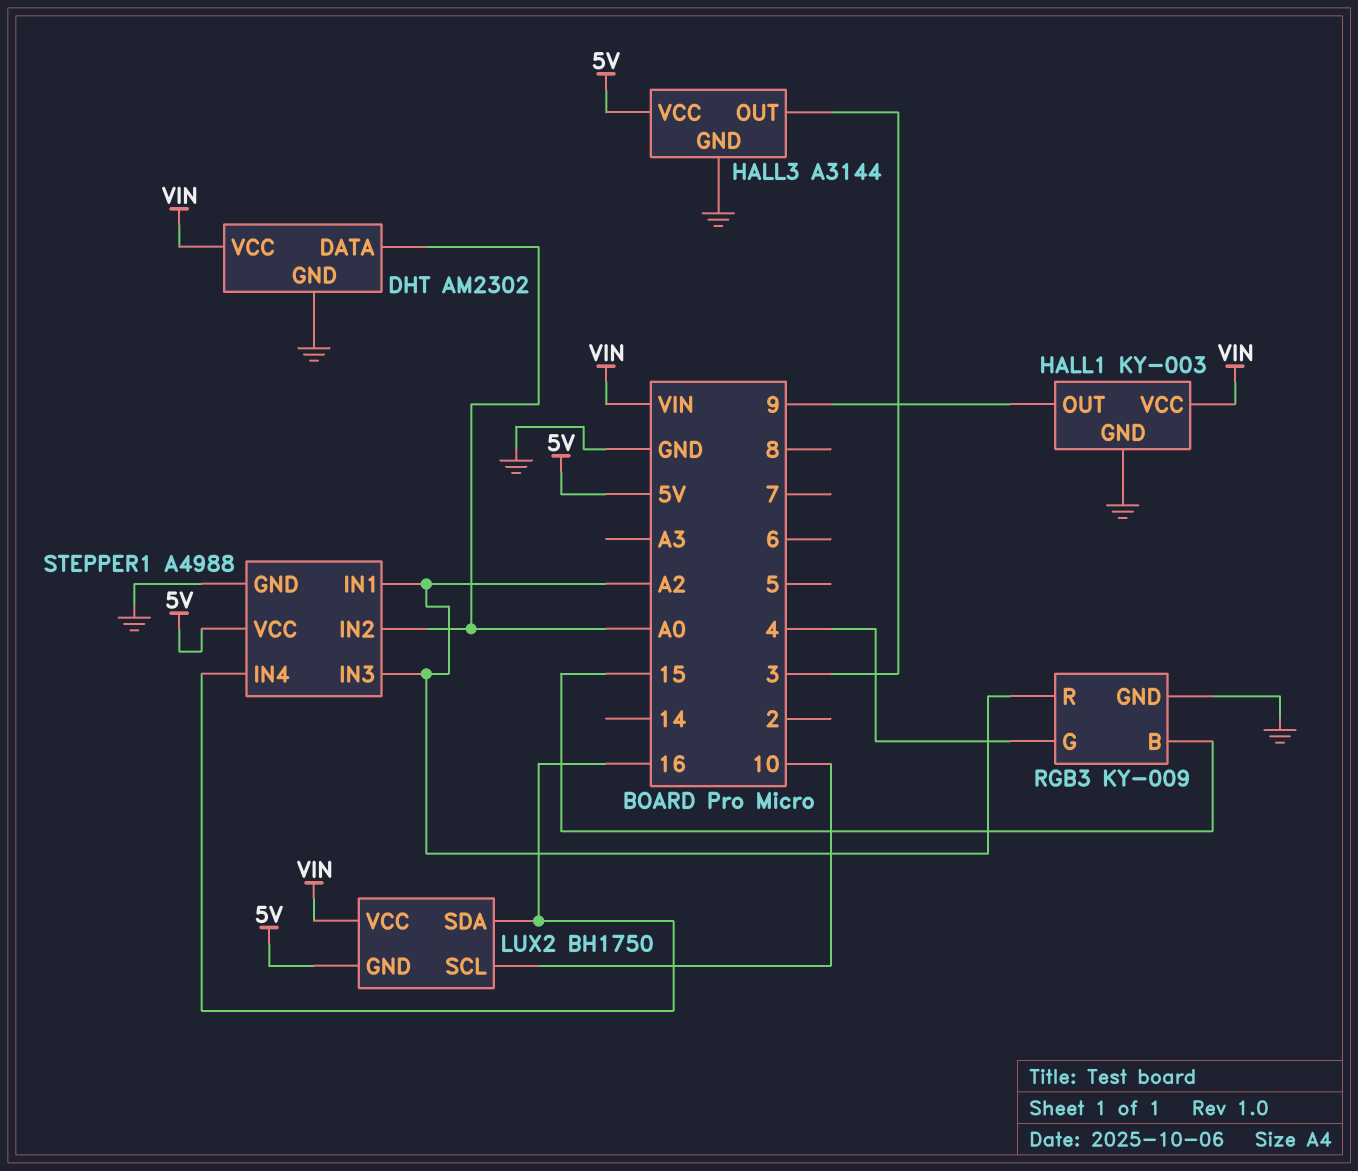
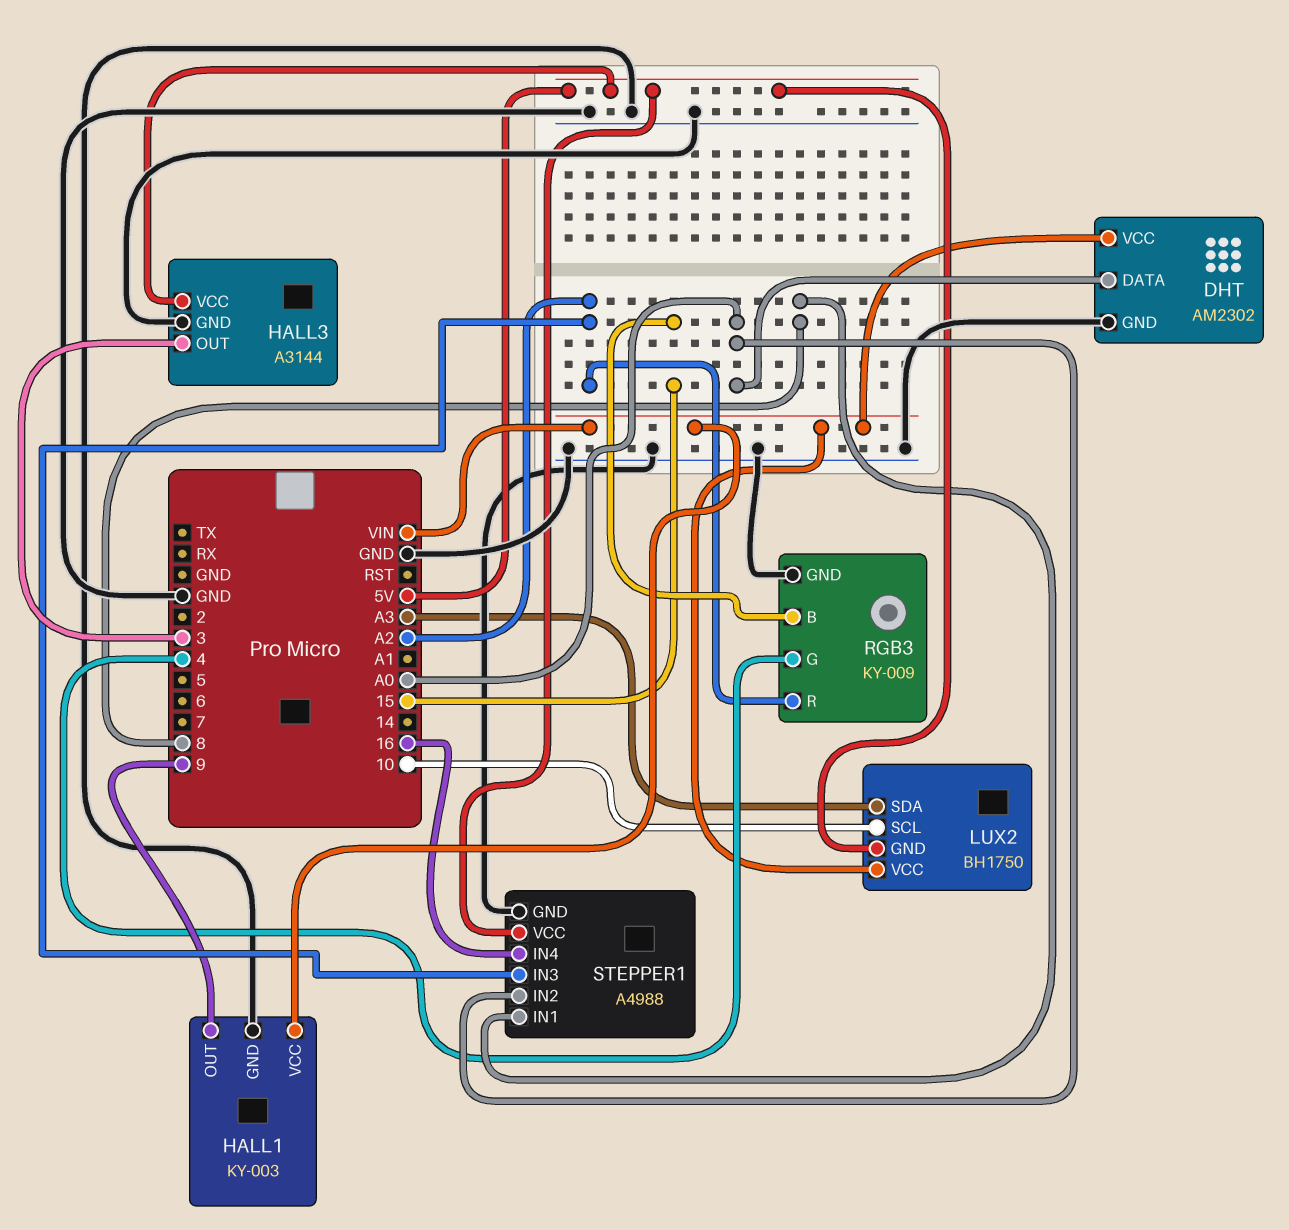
LUX2 pin SDA: 16 -> A3
STEPPER1 pin IN1: A2 -> 8

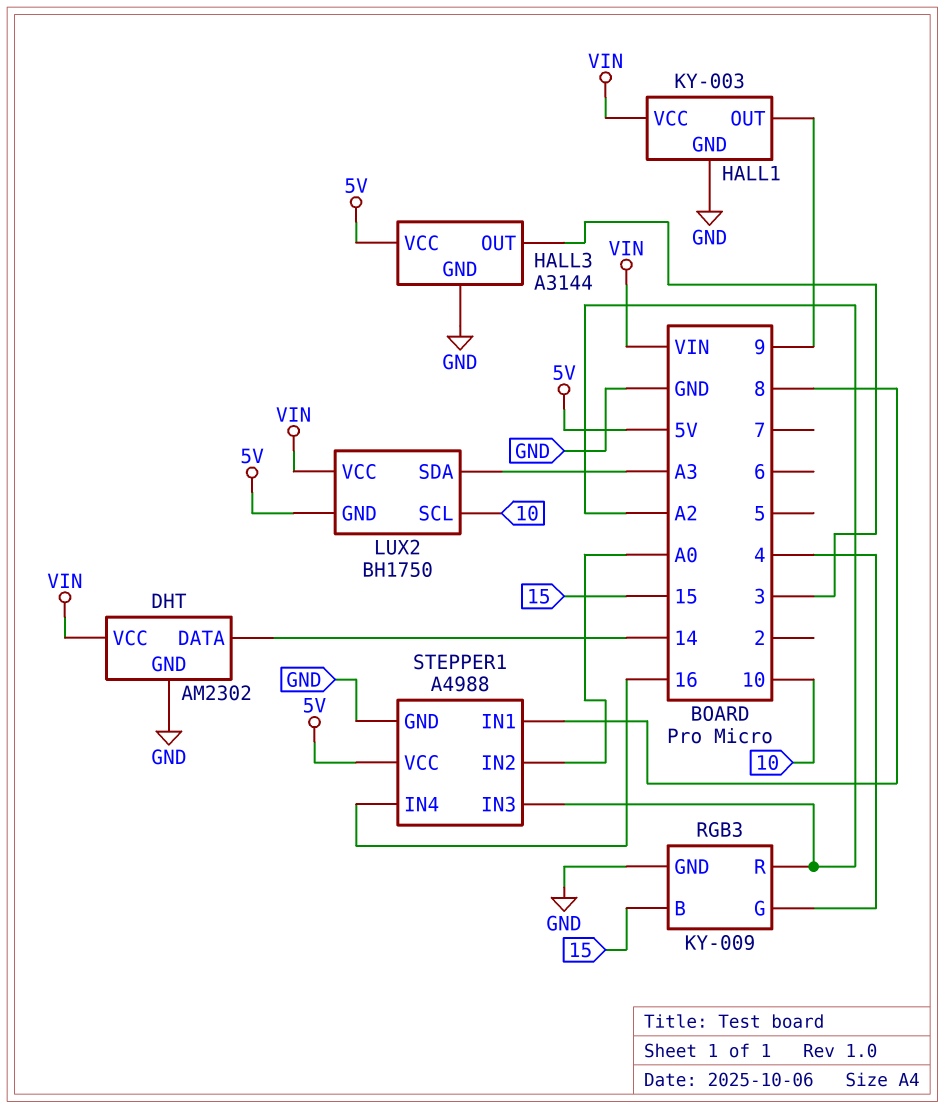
DHT pin DATA: A0 -> 14

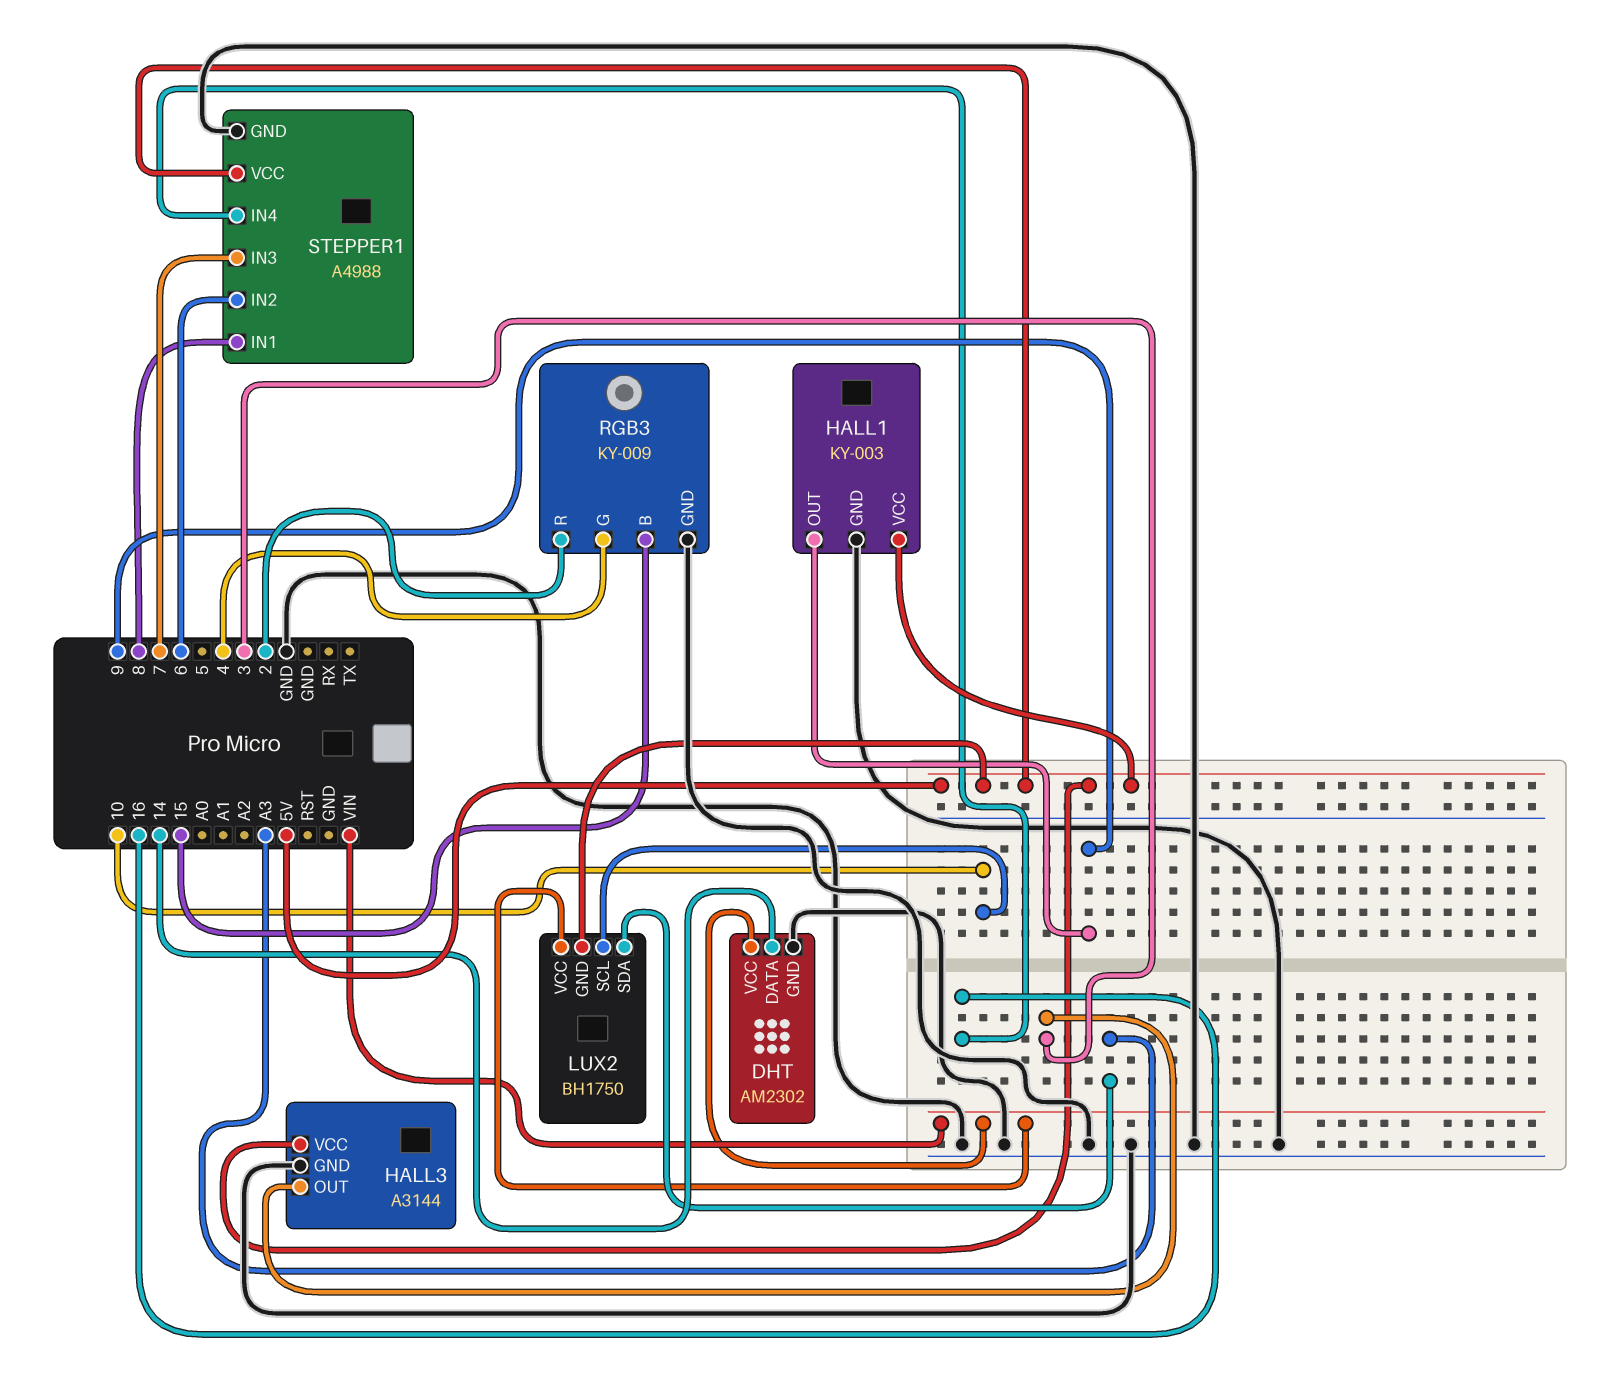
HALL1 pin VCC: VIN -> 5V
RGB3 pin R: A2 -> 2
STEPPER1 pin IN2: A0 -> 6
STEPPER1 pin IN3: A2 -> 7

